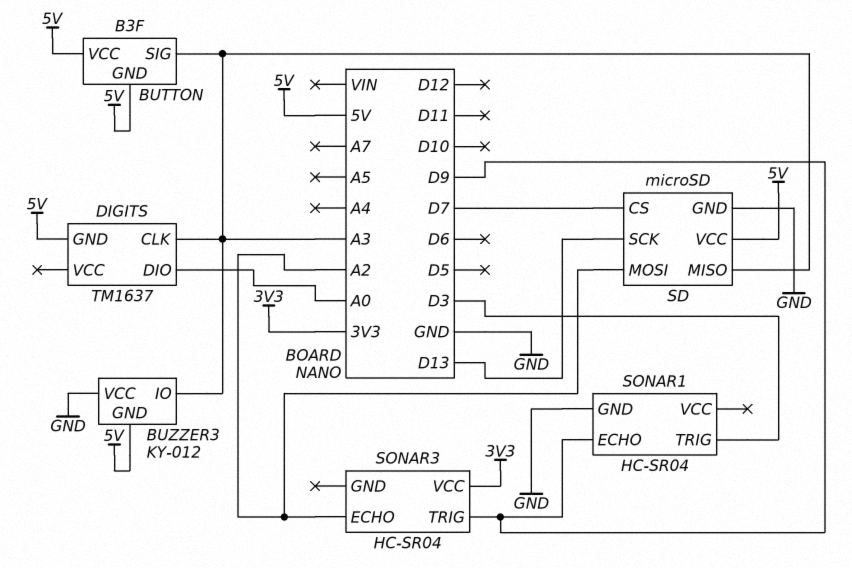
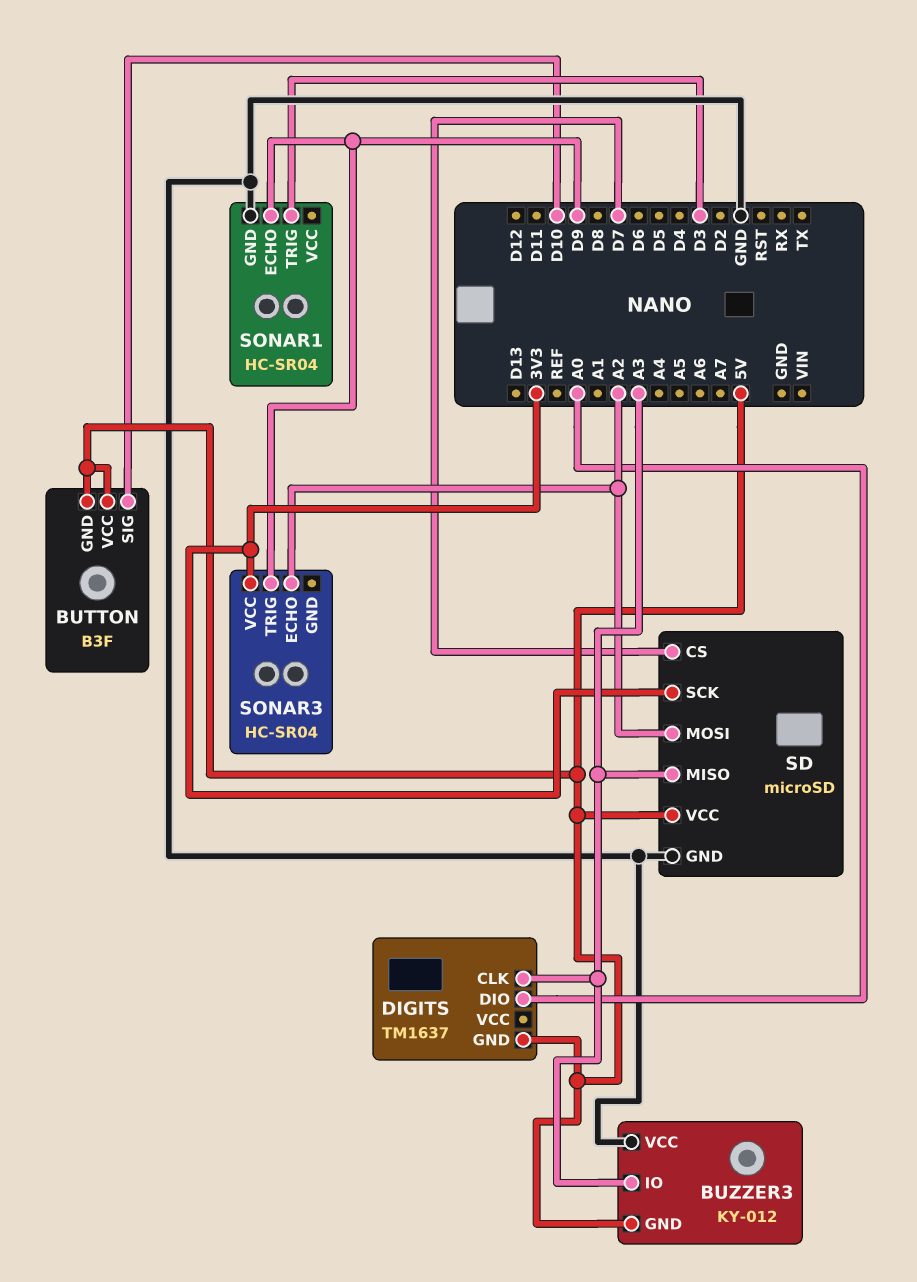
BUTTON pin SIG: A3 -> D10
SD pin SCK: D13 -> 3V3

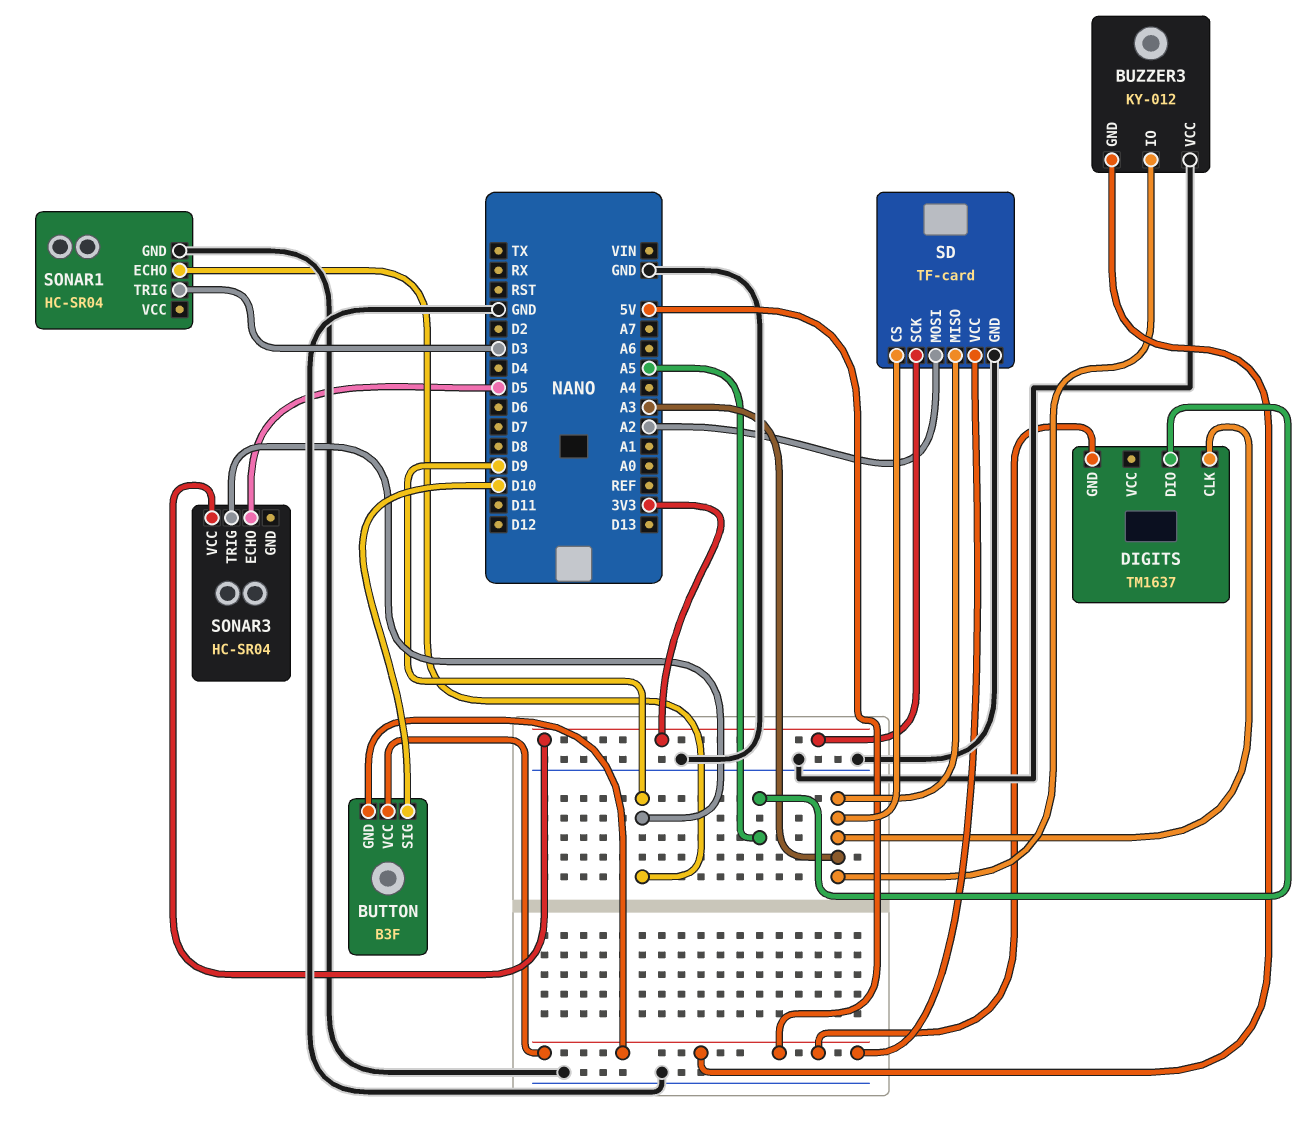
DIGITS pin DIO: A0 -> A5
SD: microSD -> TF-card
SD pin CS: D7 -> A3
SONAR3 pin ECHO: A2 -> D5

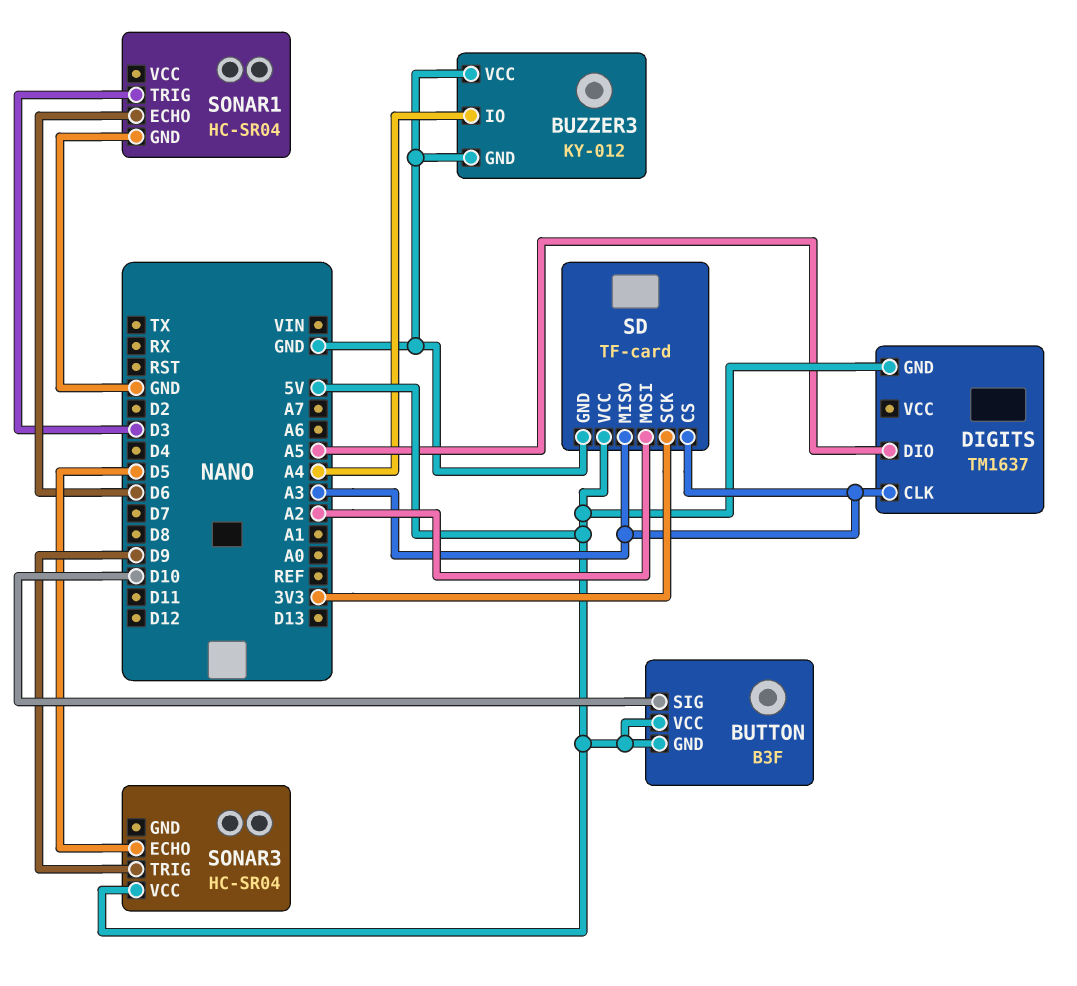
BUZZER3 pin GND: 5V -> GND
BUZZER3 pin IO: A3 -> A4
SONAR1 pin ECHO: D9 -> D6
SONAR3 pin VCC: 3V3 -> 5V

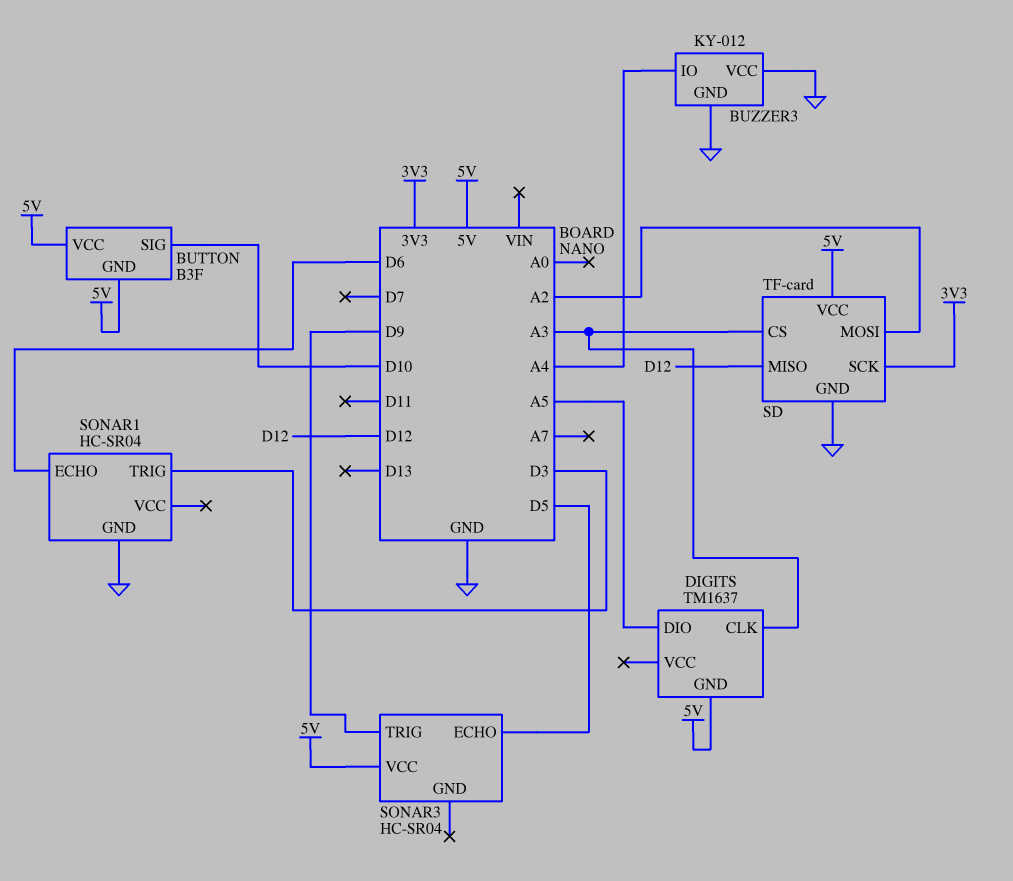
SD pin MISO: A3 -> D12

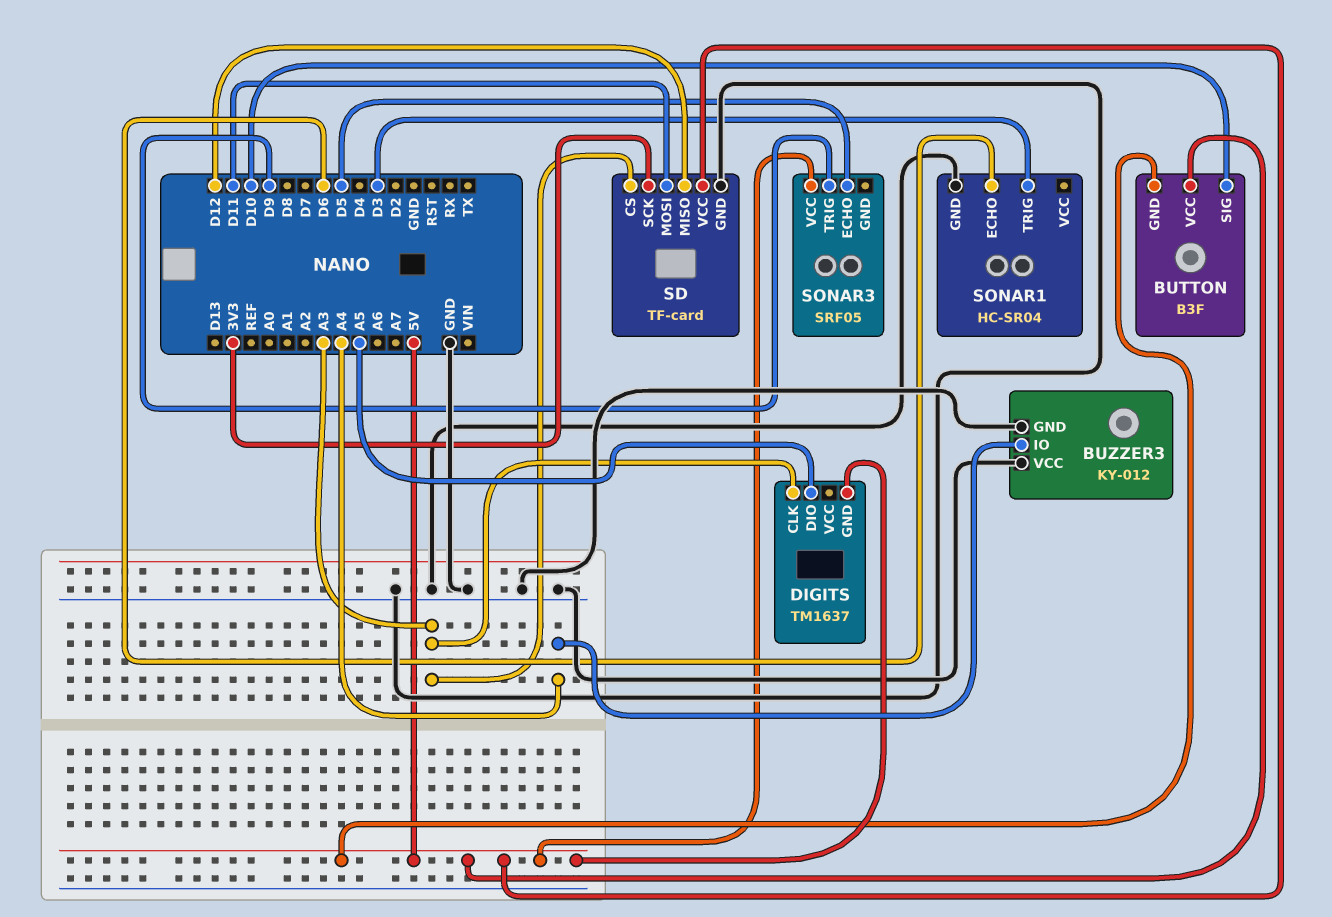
SD pin MOSI: A2 -> D11
SONAR3: HC-SR04 -> SRF05

